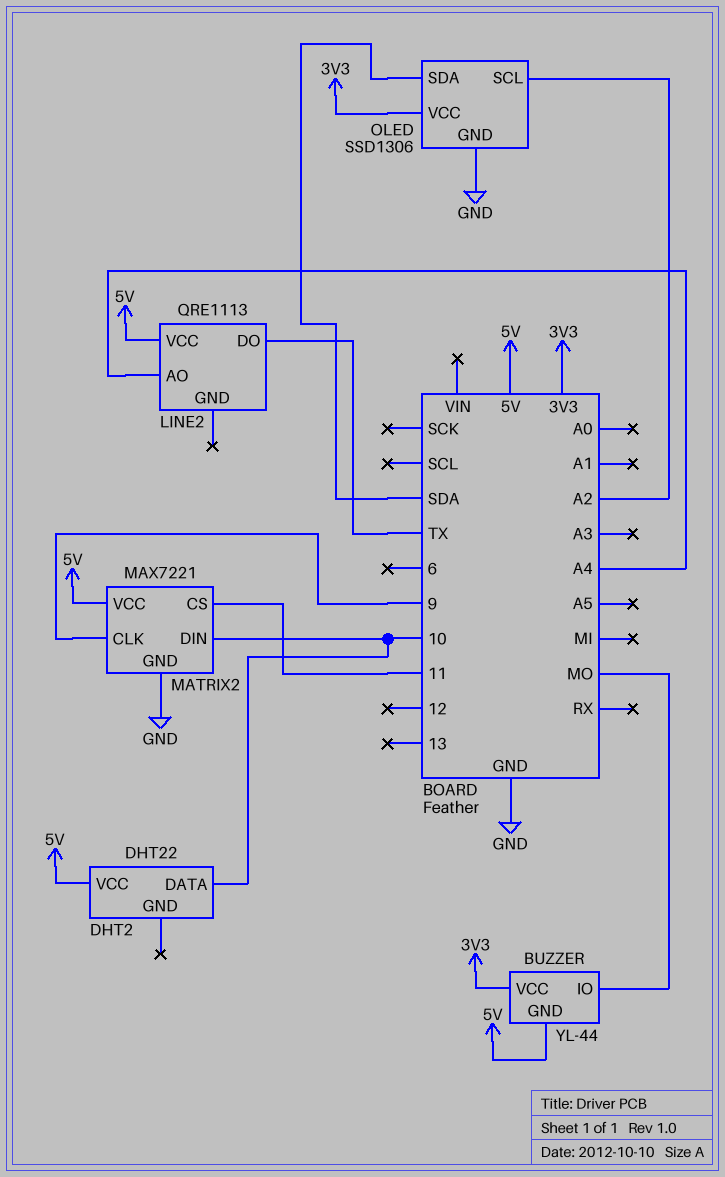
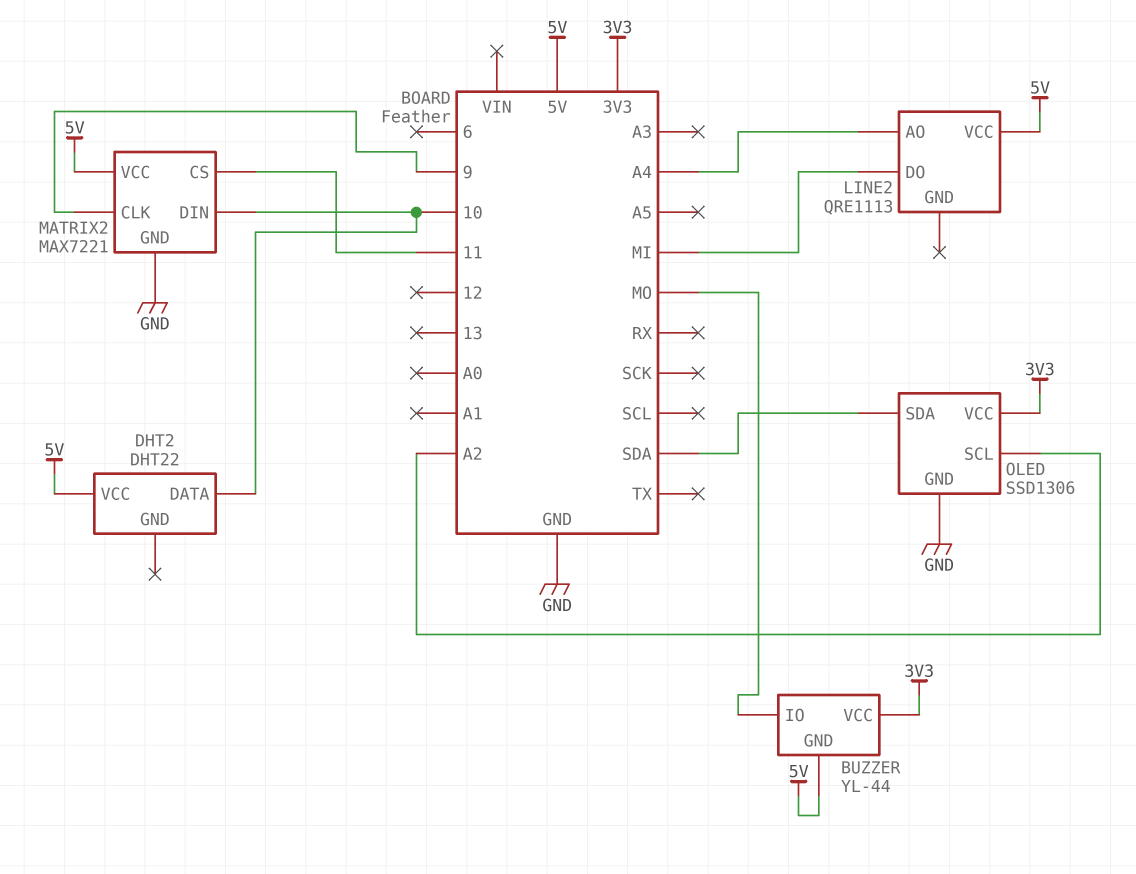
LINE2 pin DO: TX -> MI

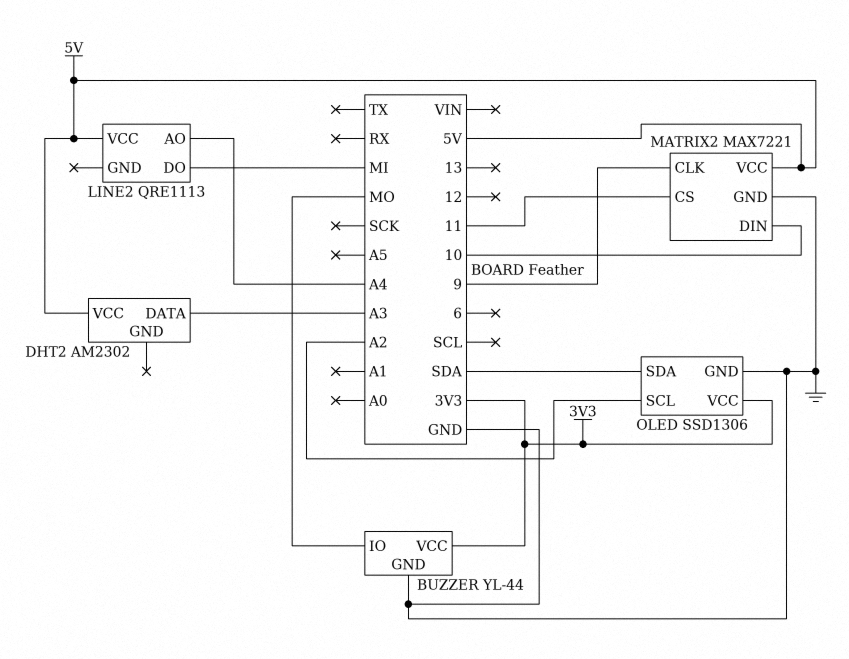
BUZZER pin GND: 5V -> GND
DHT2: DHT22 -> AM2302
DHT2 pin DATA: 10 -> A3

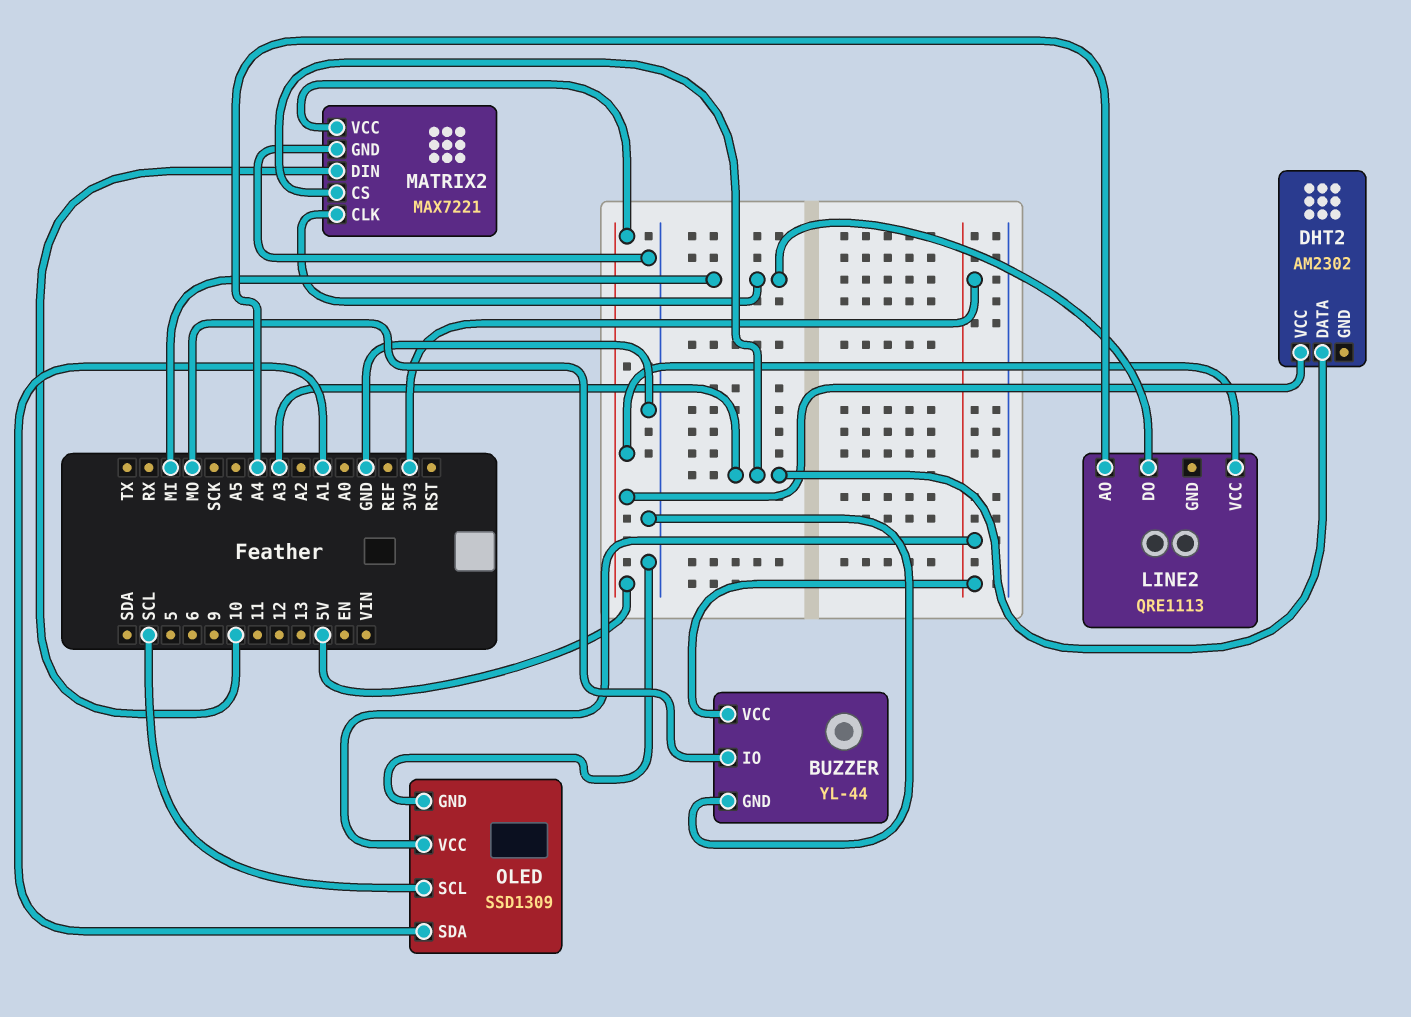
MATRIX2 pin CLK: 9 -> MI
MATRIX2 pin CS: 11 -> A3
OLED: SSD1306 -> SSD1309
OLED pin SCL: A2 -> SCL
OLED pin SDA: SDA -> A1

